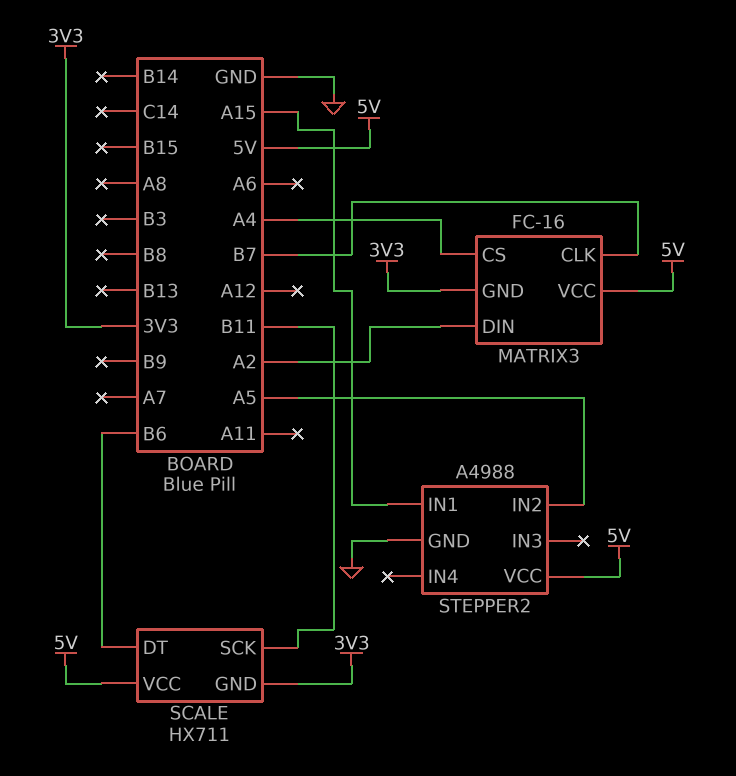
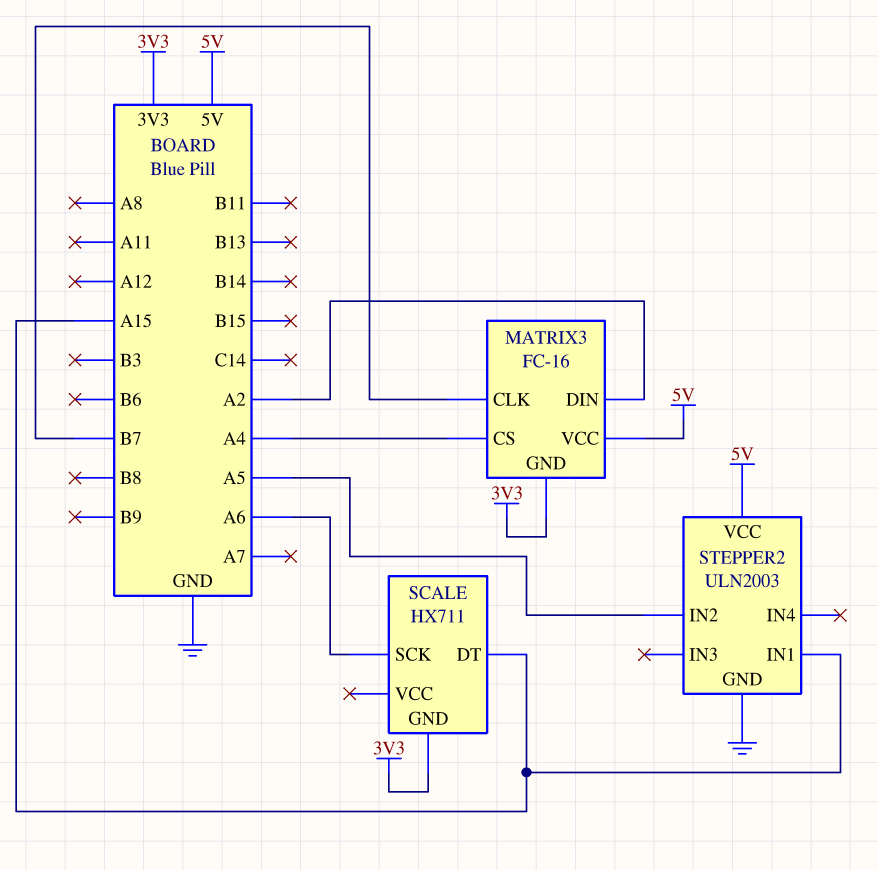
SCALE pin DT: B6 -> A15
SCALE pin SCK: B11 -> A6
SCALE pin VCC: 5V -> none
STEPPER2: A4988 -> ULN2003

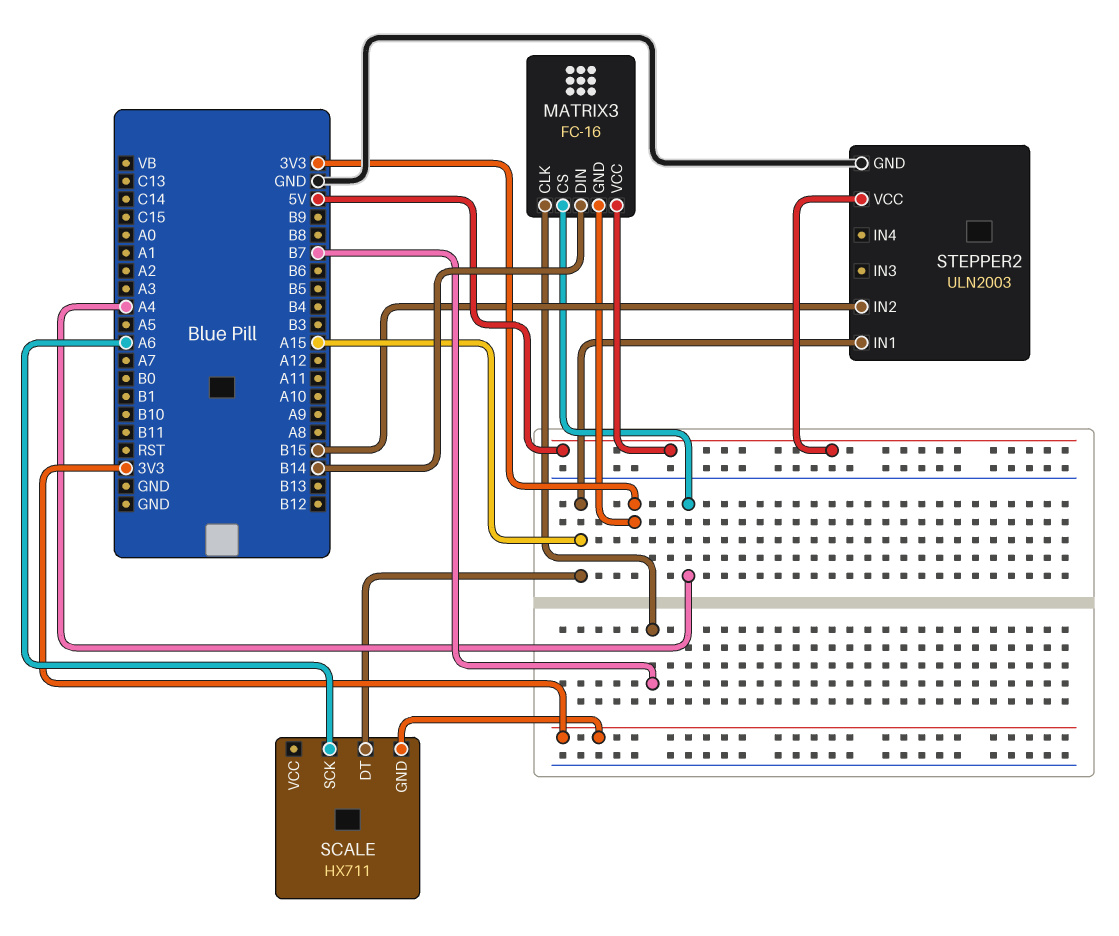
MATRIX3 pin DIN: A2 -> B14
STEPPER2 pin IN2: A5 -> B15

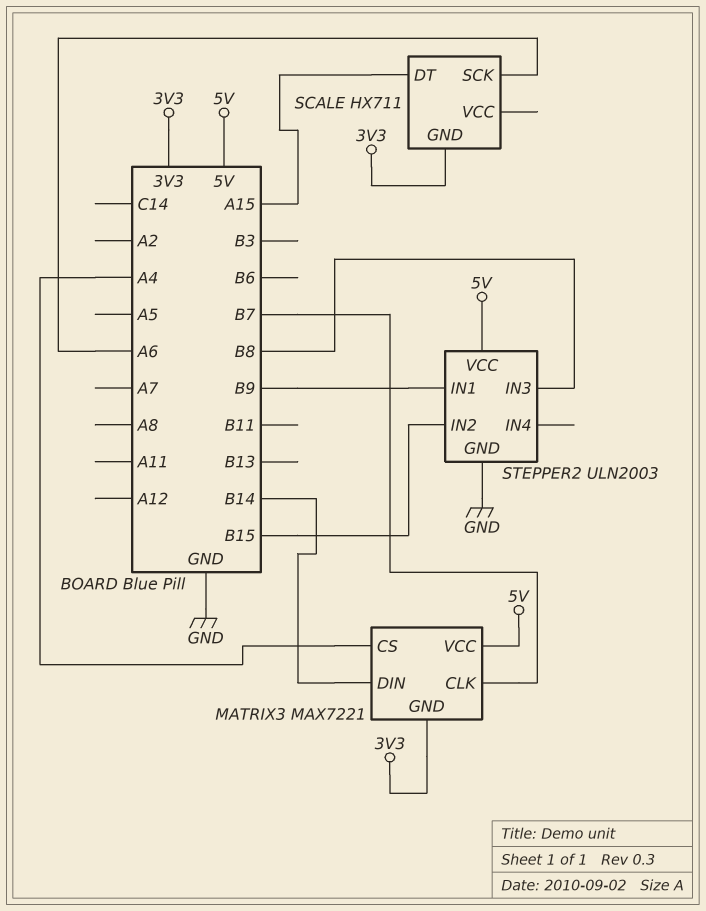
MATRIX3: FC-16 -> MAX7221
STEPPER2 pin IN1: A15 -> B9
STEPPER2 pin IN3: none -> B8

